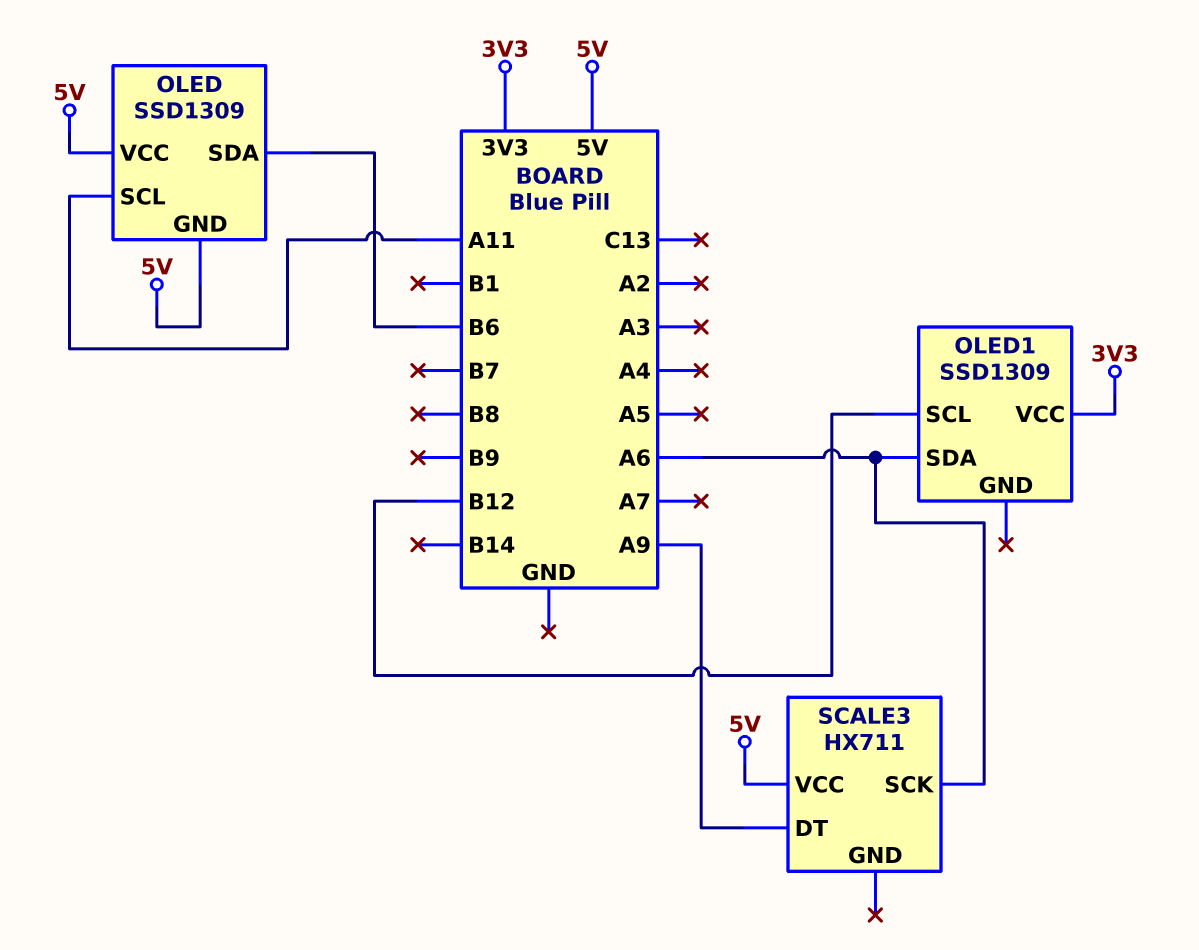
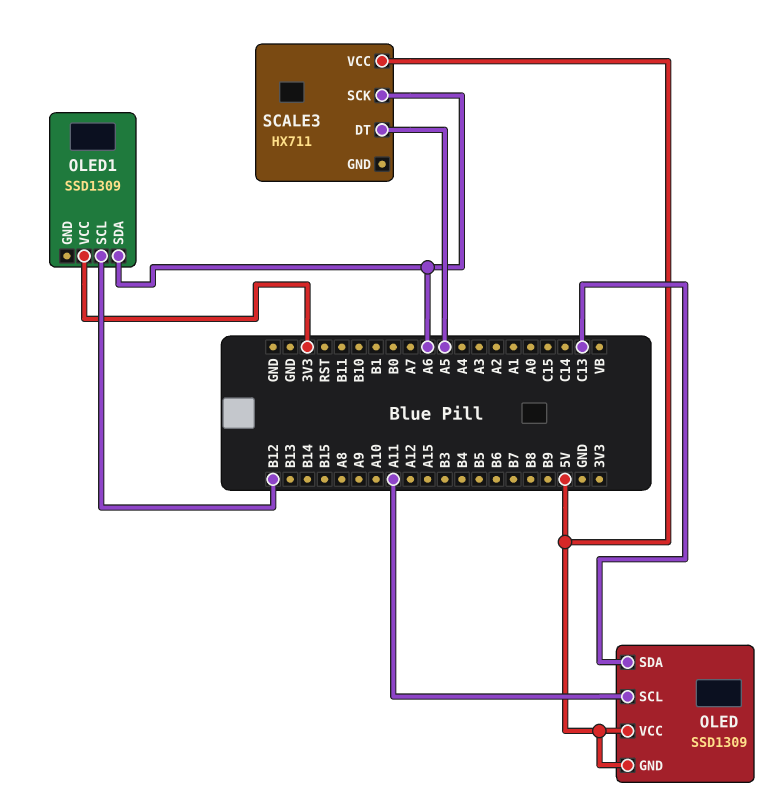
OLED pin SDA: B6 -> C13
SCALE3 pin DT: A9 -> A5

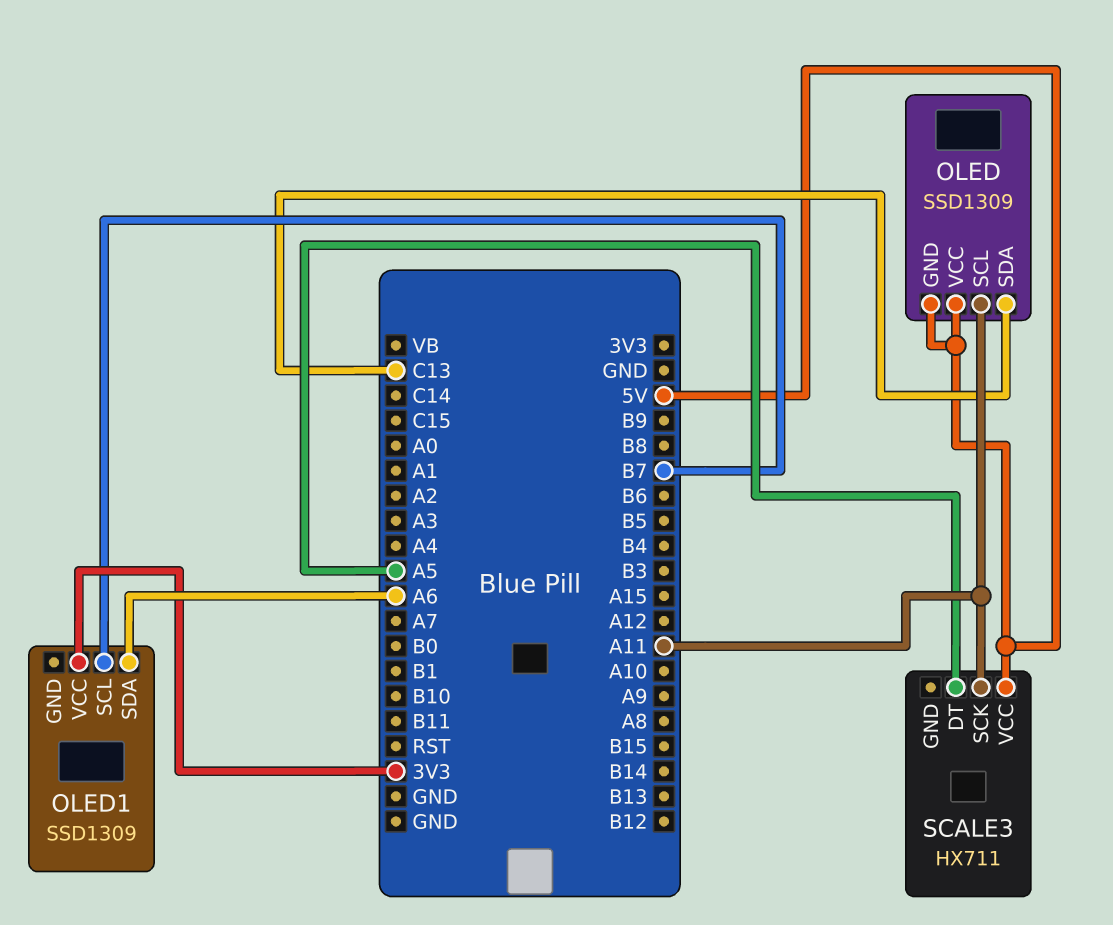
OLED1 pin SCL: B12 -> B7
SCALE3 pin SCK: A6 -> A11

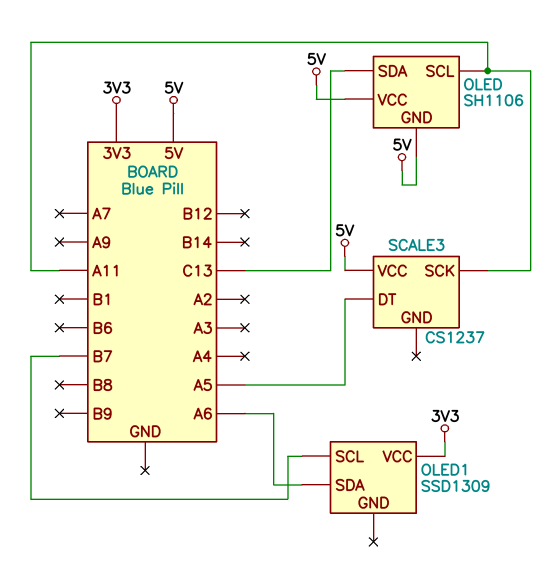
OLED: SSD1309 -> SH1106
SCALE3: HX711 -> CS1237

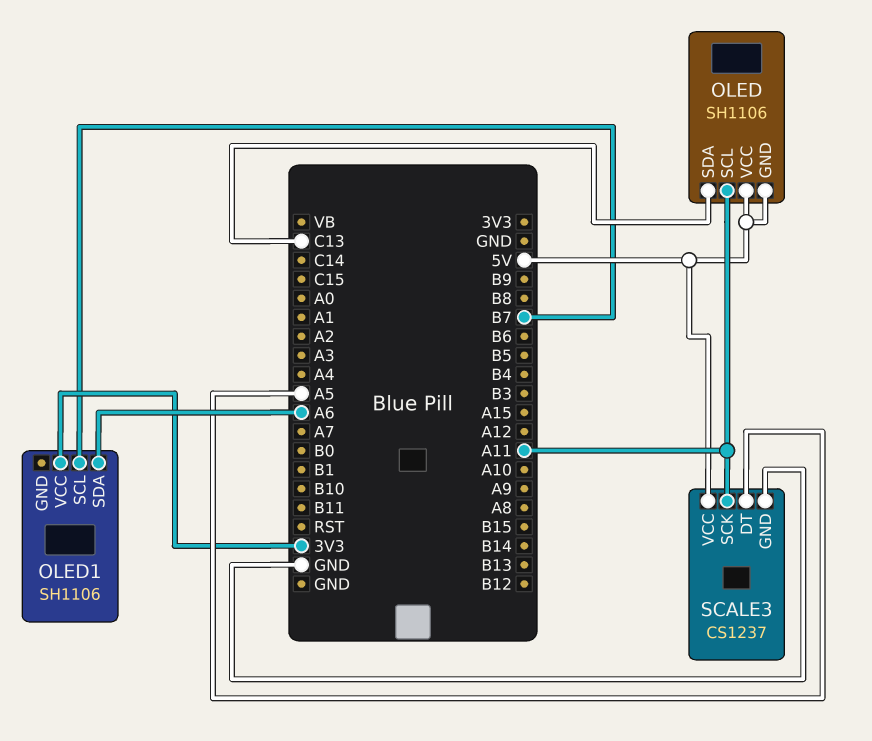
OLED1: SSD1309 -> SH1106
SCALE3 pin GND: none -> GND

